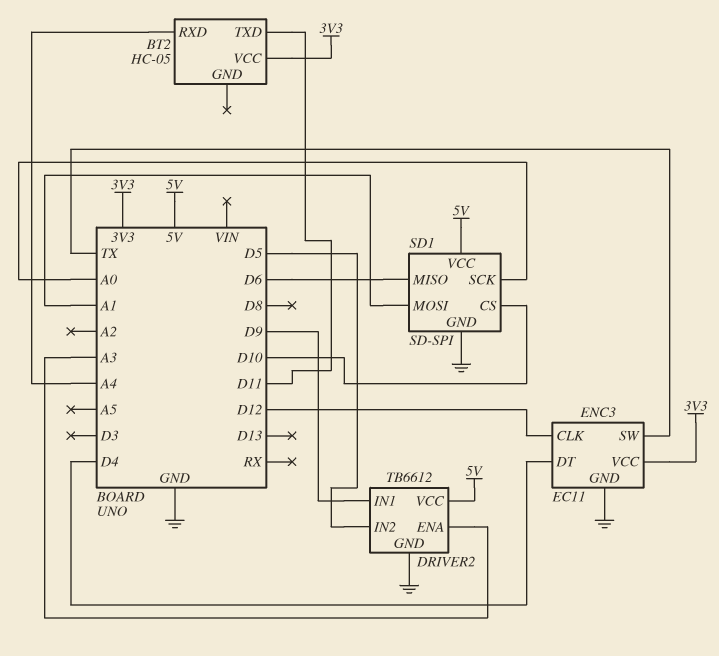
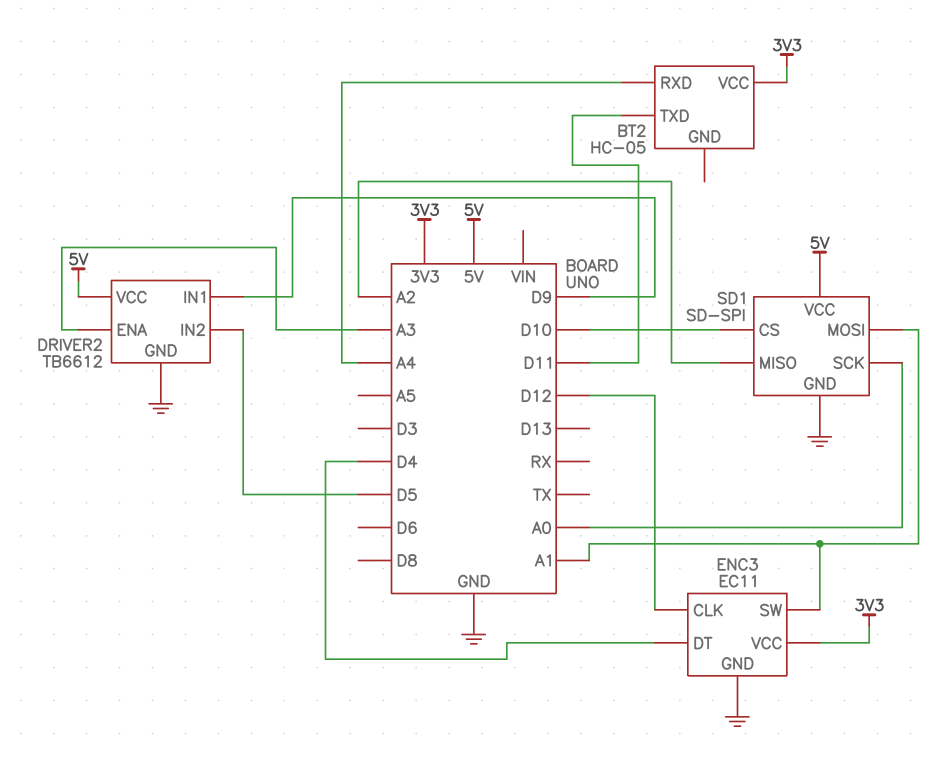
ENC3 pin SW: TX -> A1
SD1 pin MISO: D6 -> A2

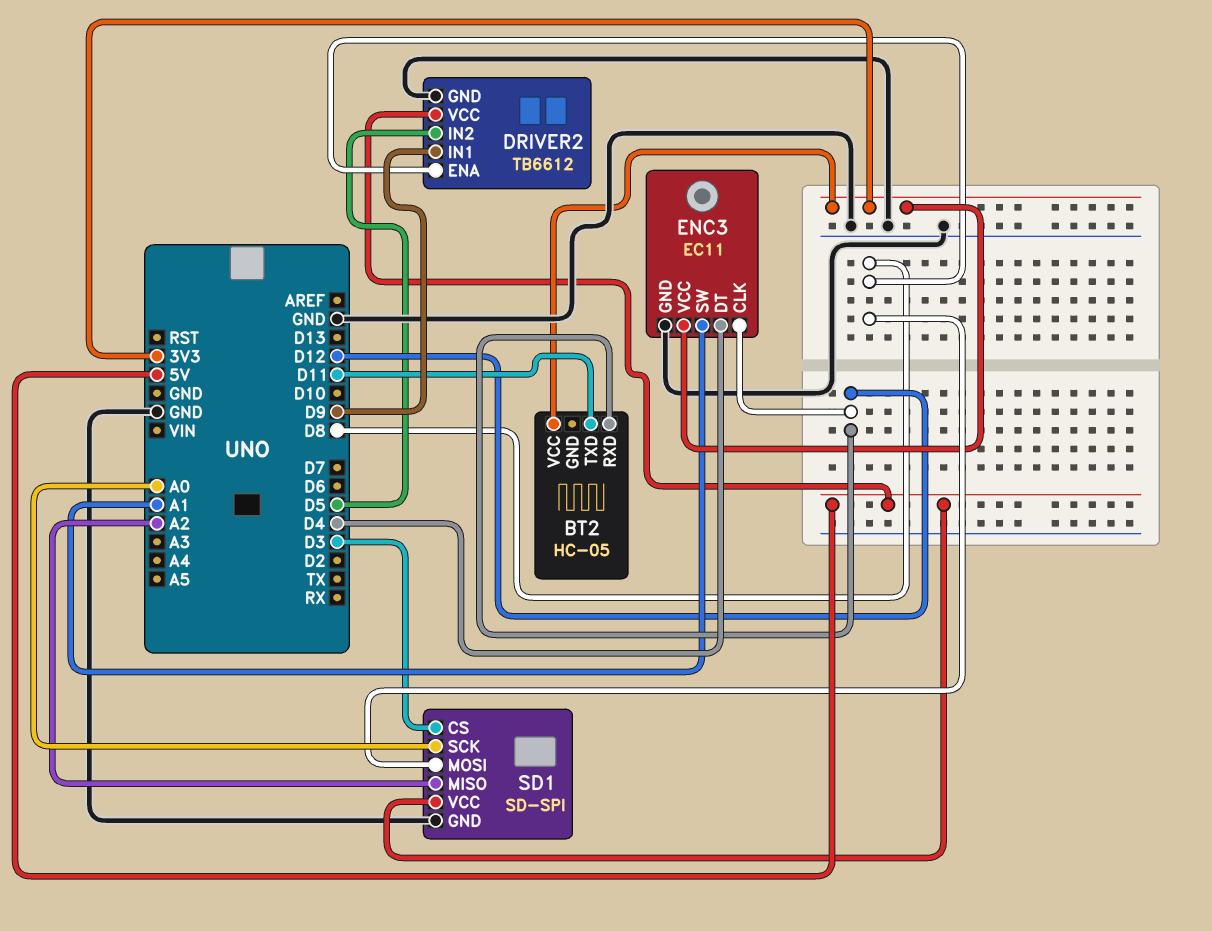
BT2 pin RXD: A4 -> D12
DRIVER2 pin ENA: A3 -> D8
SD1 pin CS: D10 -> D3
SD1 pin MOSI: A1 -> D8

